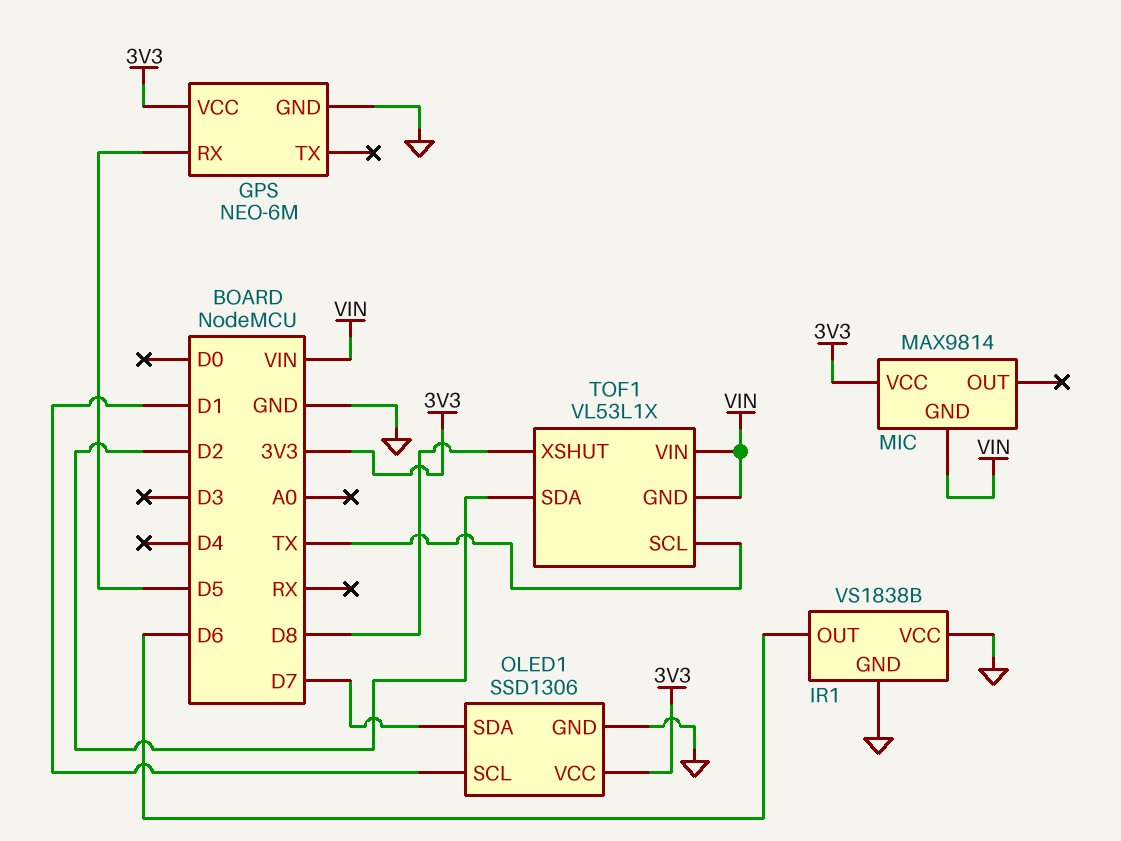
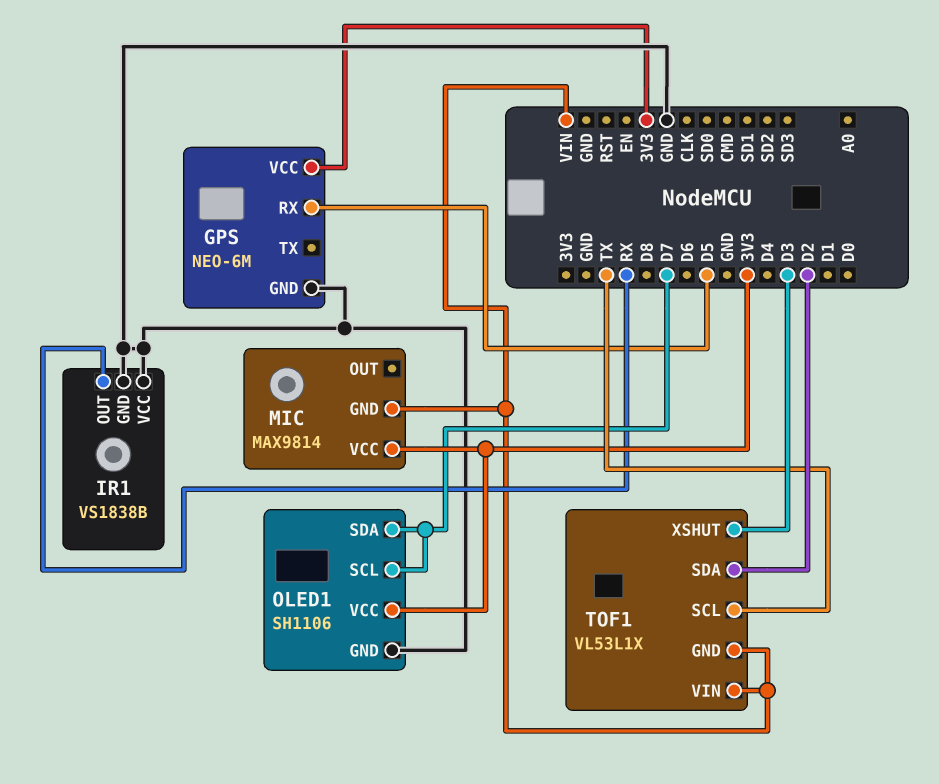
IR1 pin OUT: D6 -> RX
OLED1: SSD1306 -> SH1106
OLED1 pin SCL: D1 -> D7
TOF1 pin XSHUT: D8 -> D3

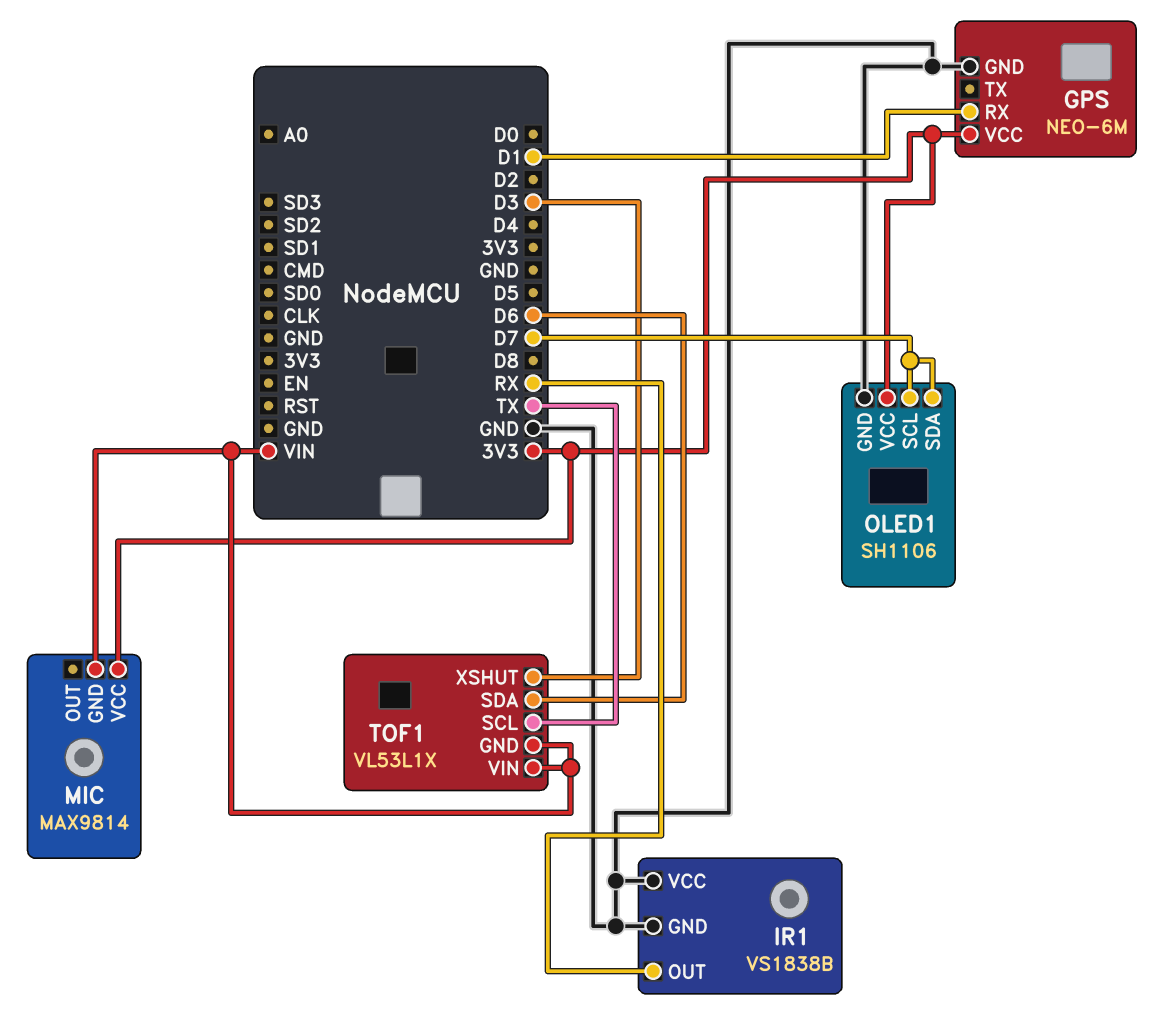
GPS pin RX: D5 -> D1
TOF1 pin SDA: D2 -> D6

